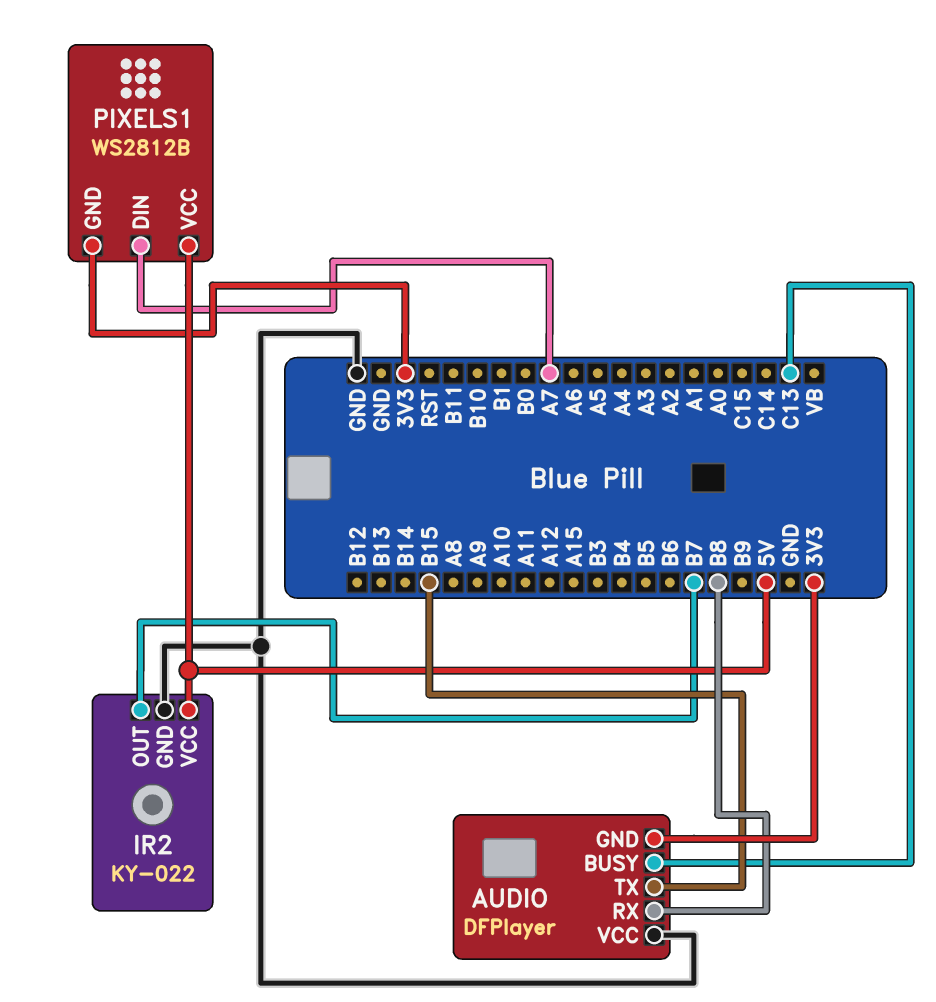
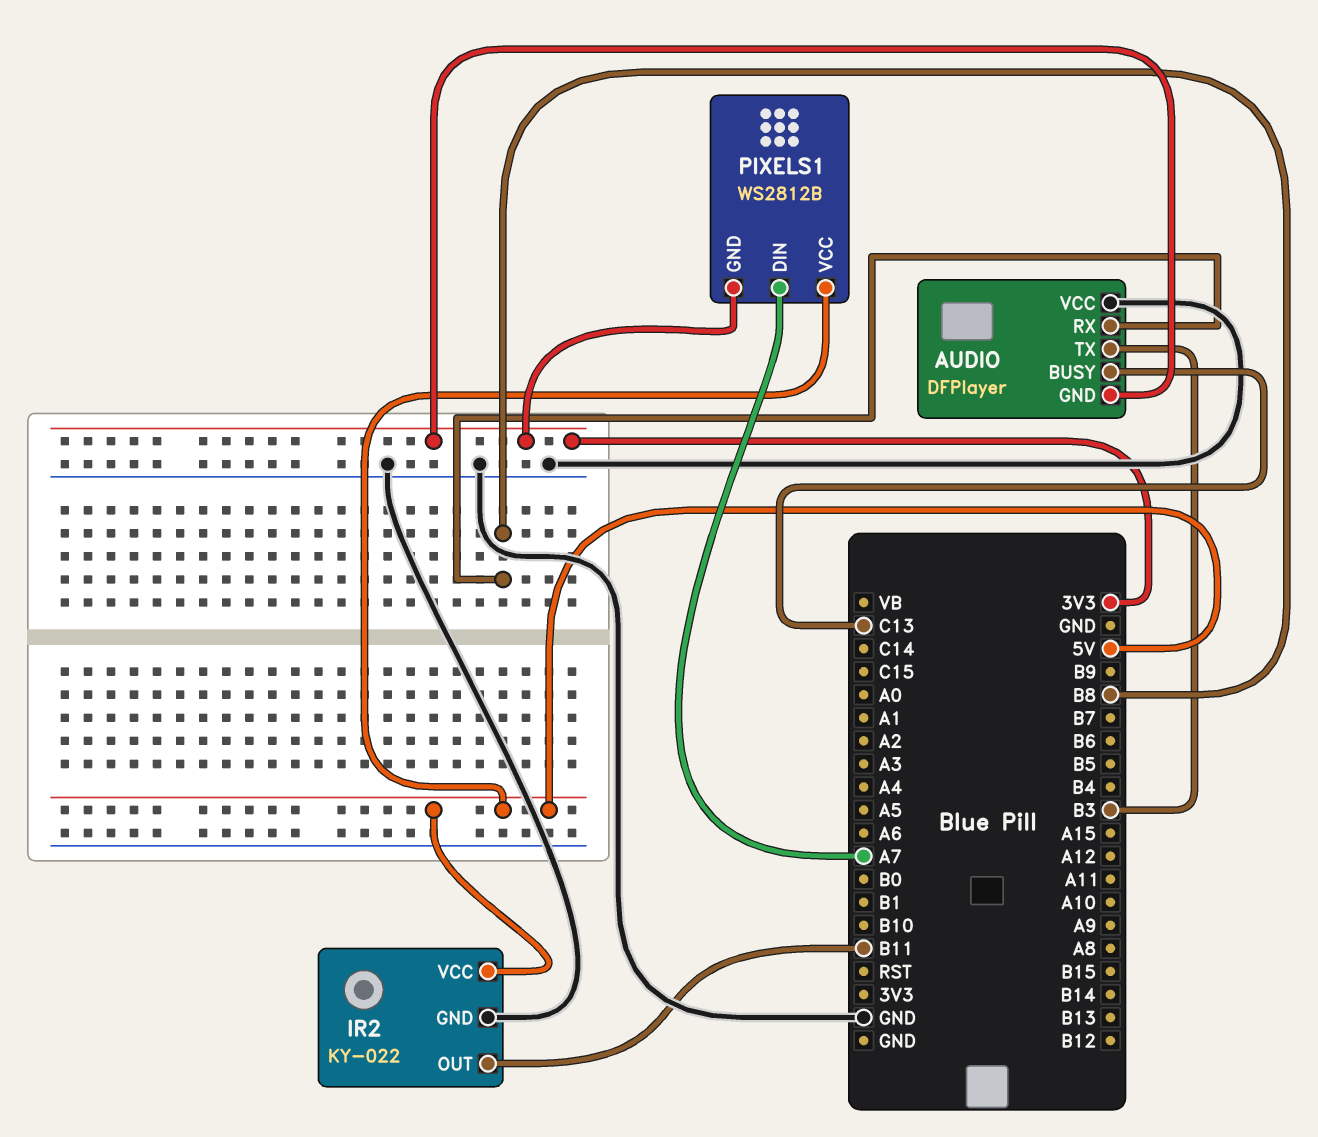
AUDIO pin TX: B15 -> B3
IR2 pin OUT: B7 -> B11

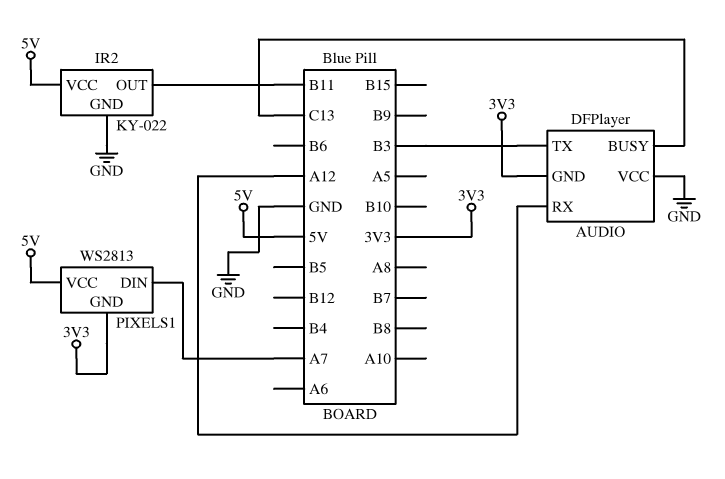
AUDIO pin RX: B8 -> A12
PIXELS1: WS2812B -> WS2813

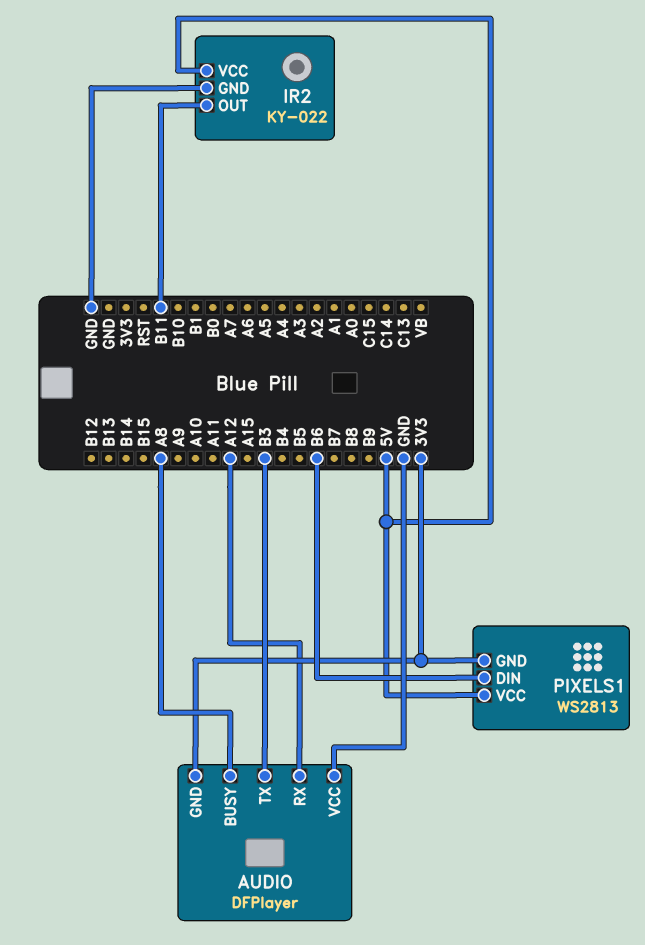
AUDIO pin BUSY: C13 -> A8
PIXELS1 pin DIN: A7 -> B6

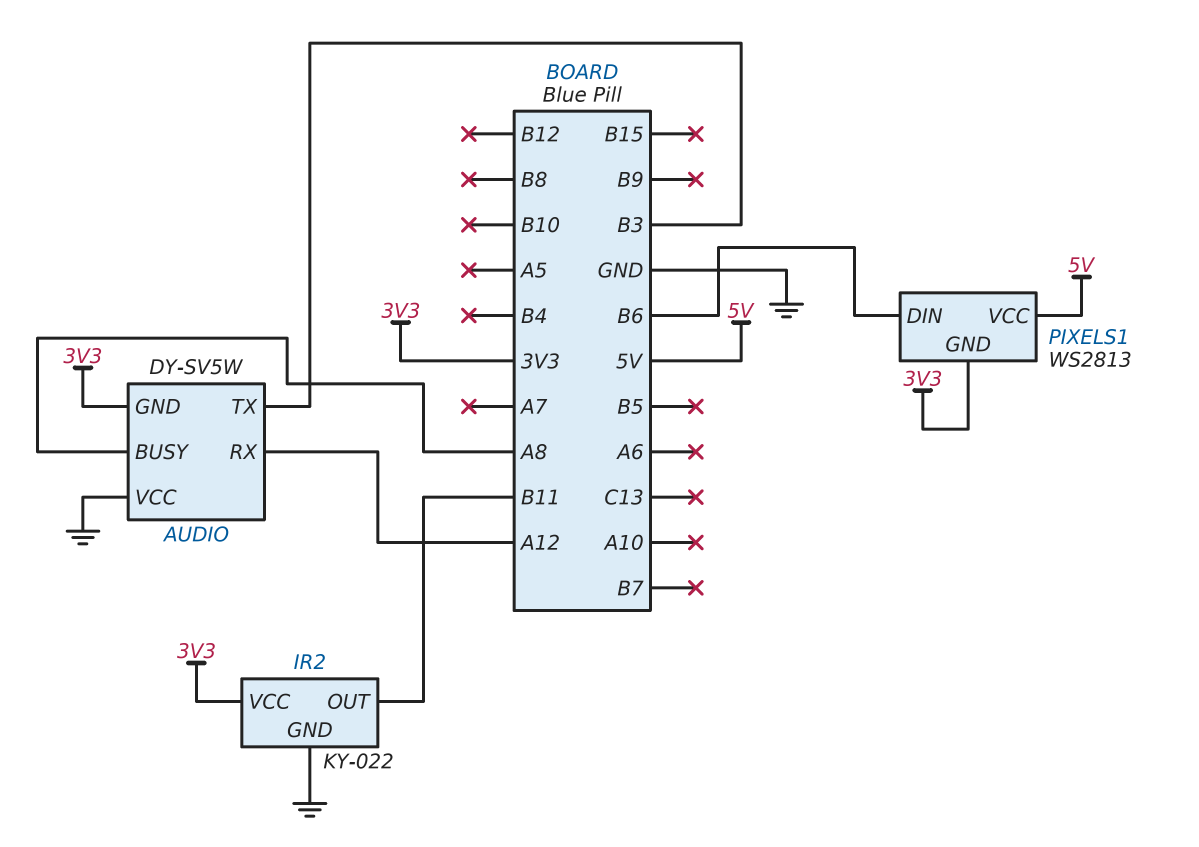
AUDIO: DFPlayer -> DY-SV5W
IR2 pin VCC: 5V -> 3V3

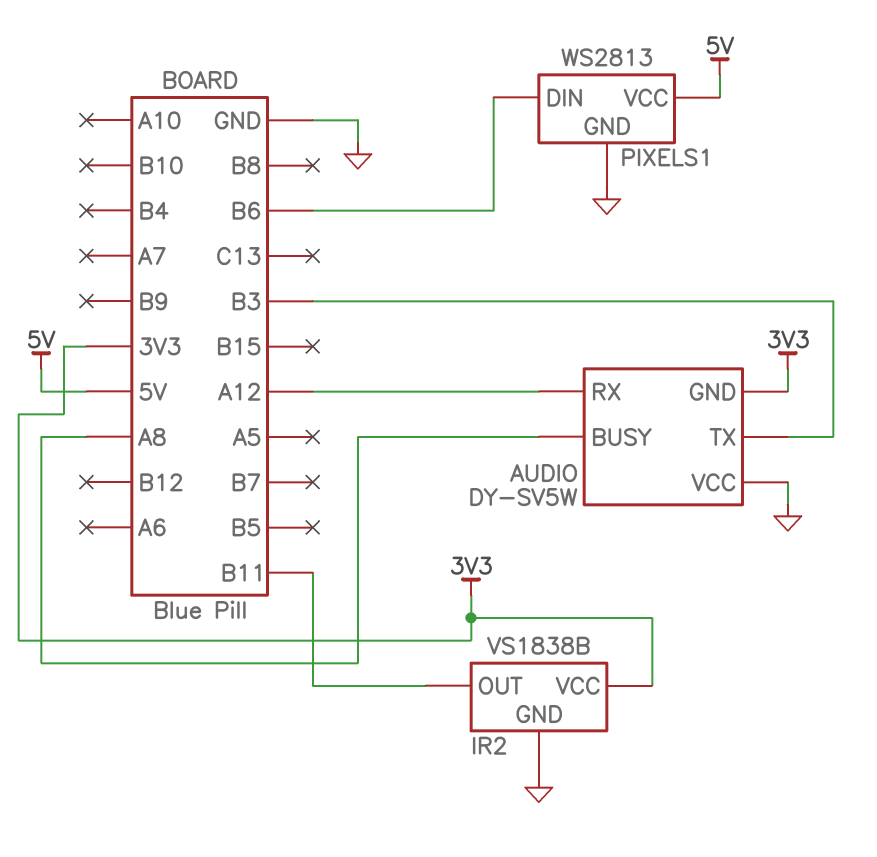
IR2: KY-022 -> VS1838B
PIXELS1 pin GND: 3V3 -> GND

